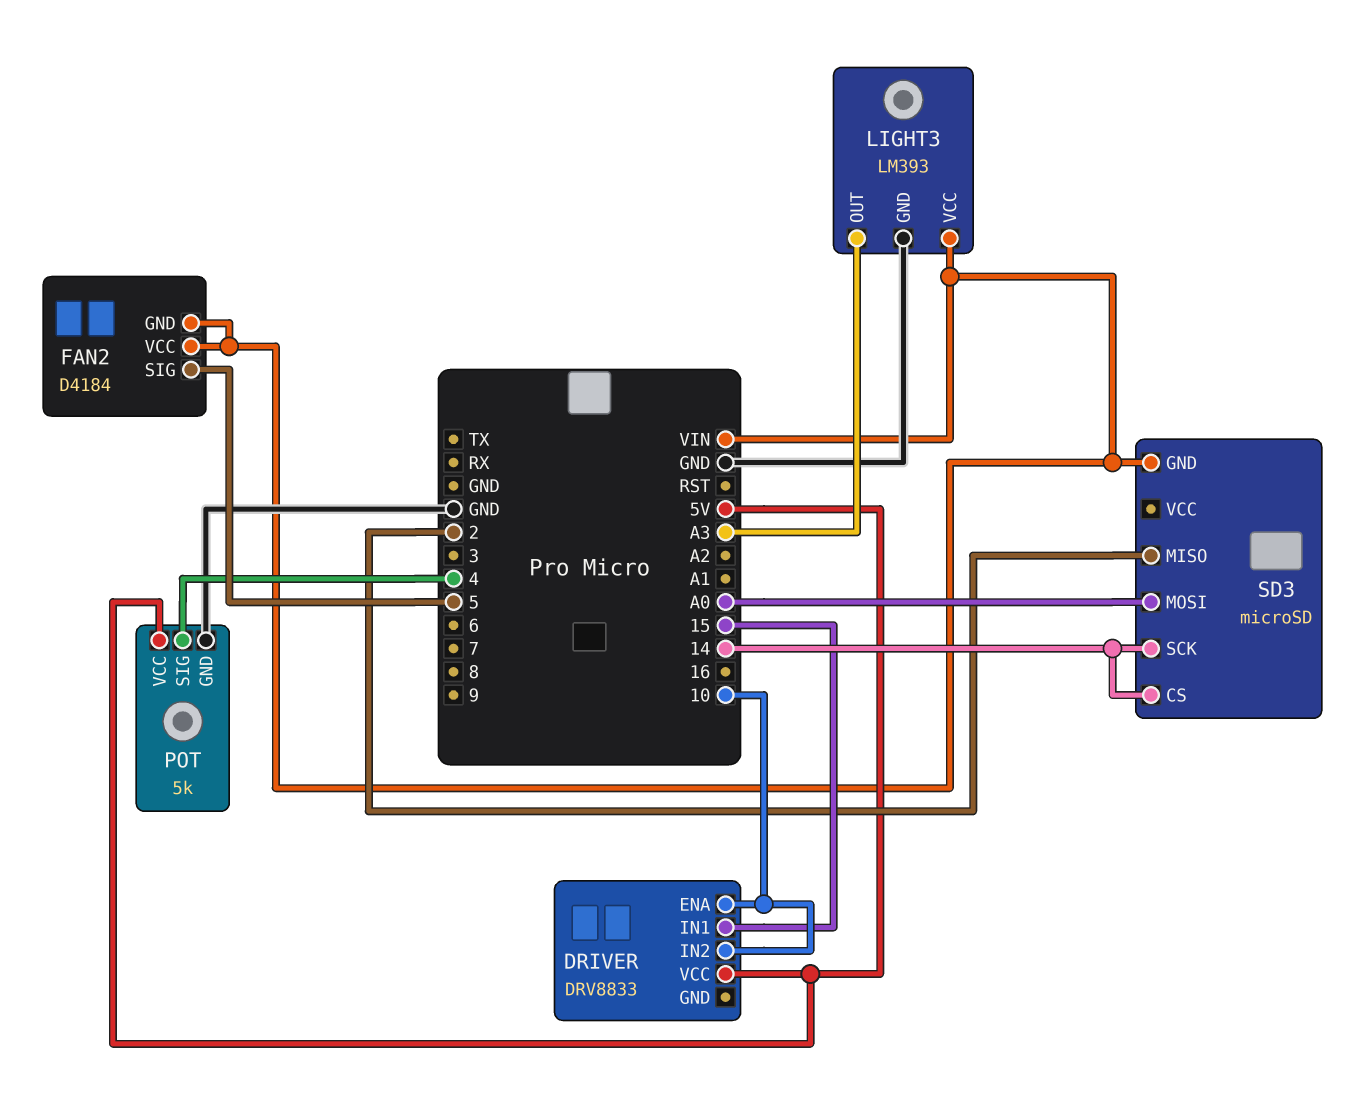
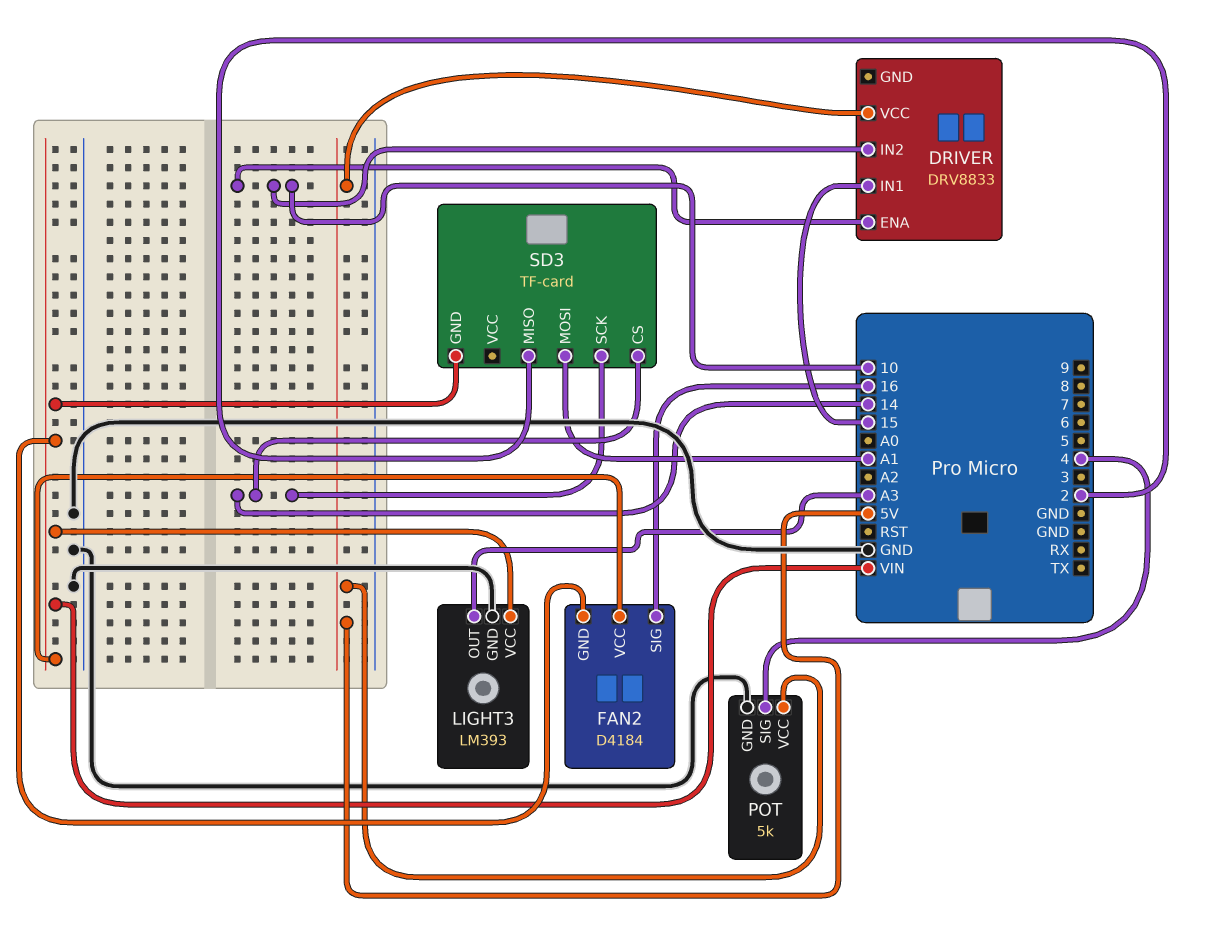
FAN2 pin SIG: 5 -> 16
SD3: microSD -> TF-card
SD3 pin MOSI: A0 -> A1

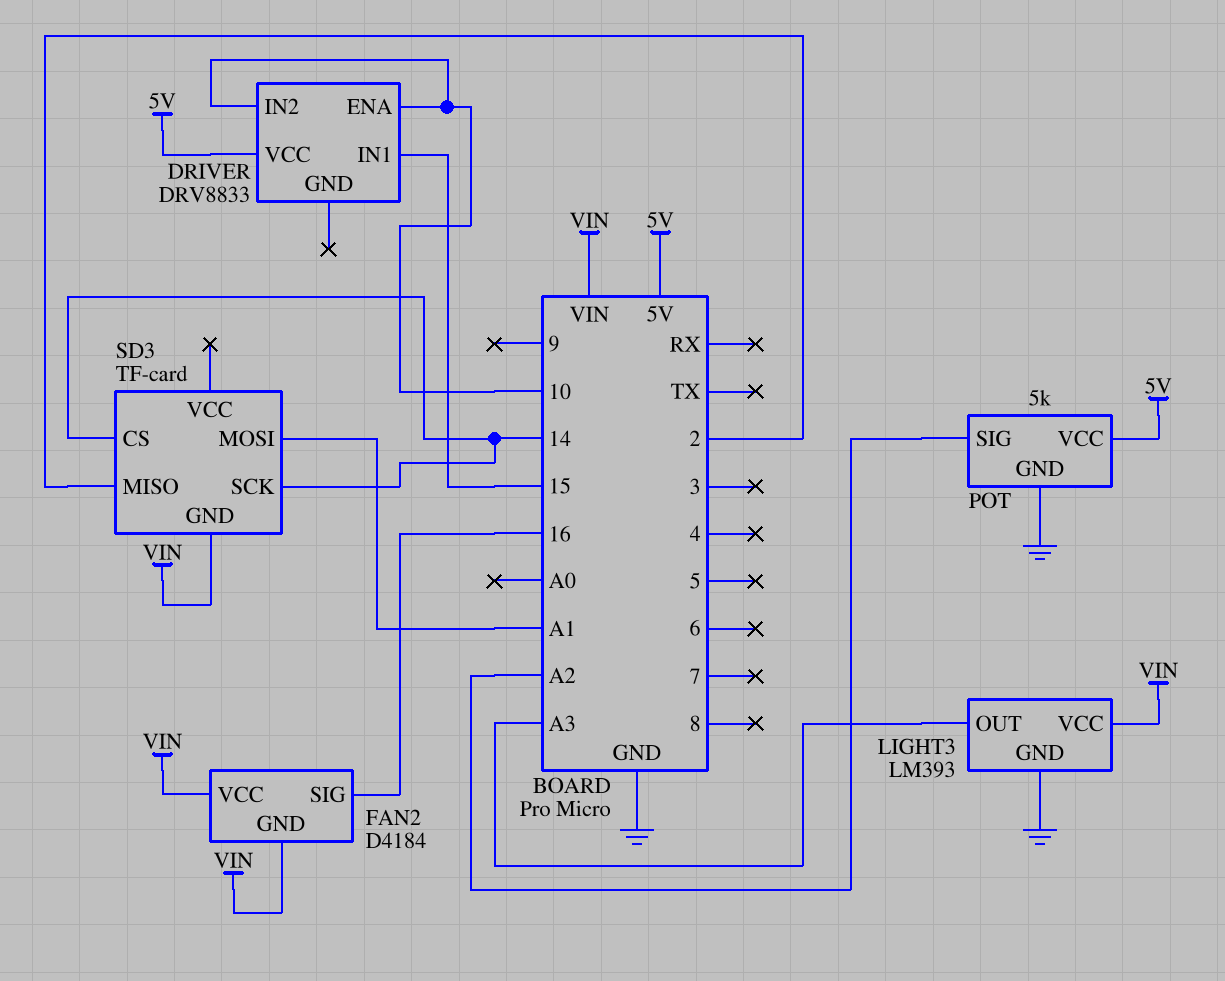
POT pin SIG: 4 -> A2

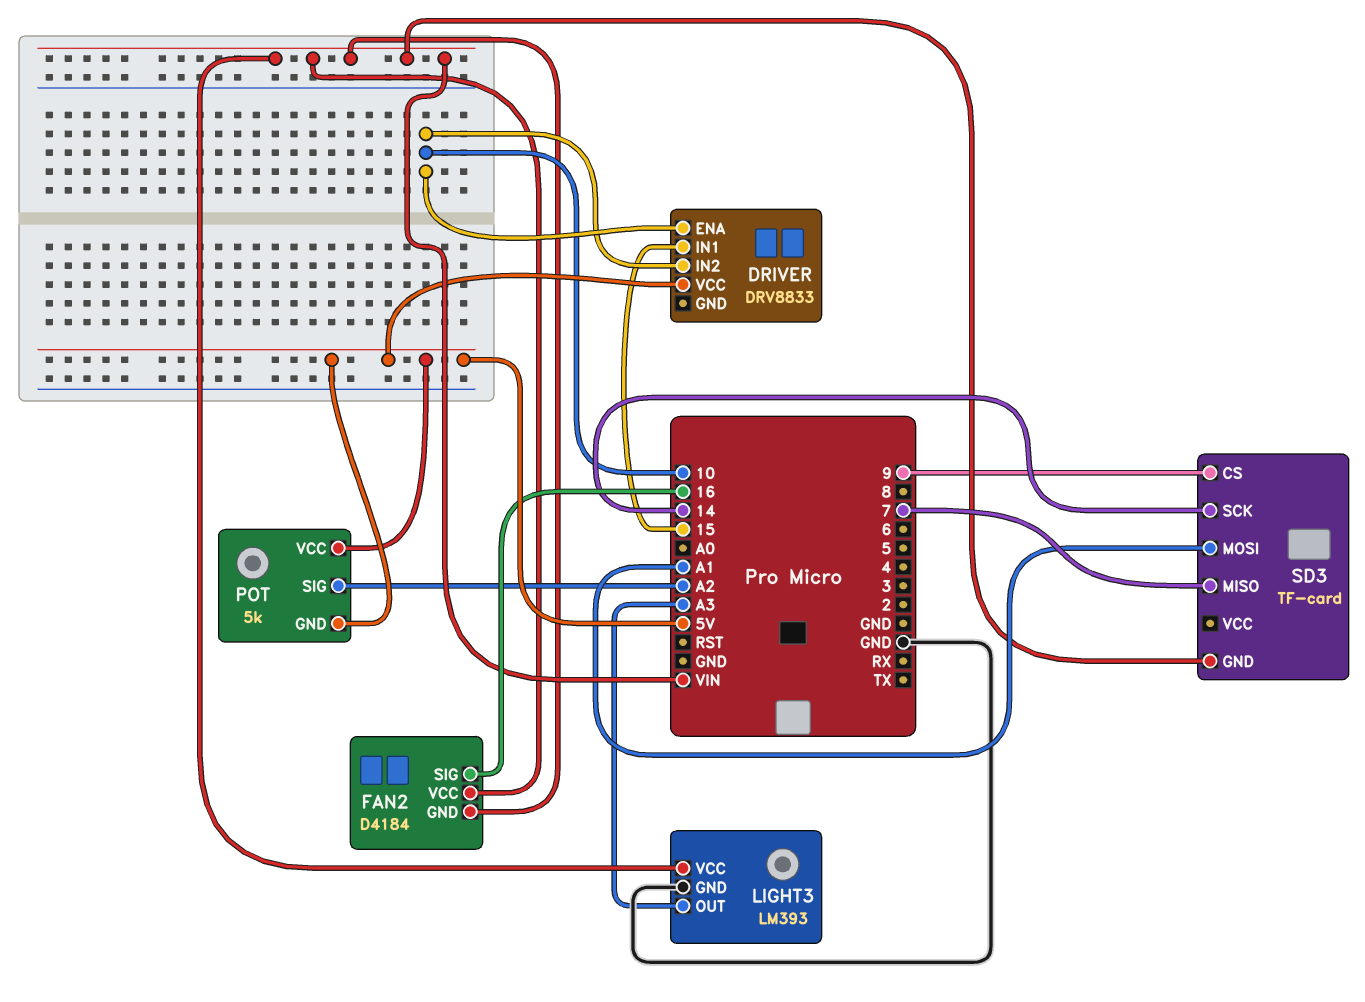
POT pin GND: GND -> 5V
SD3 pin CS: 14 -> 9
SD3 pin MISO: 2 -> 7

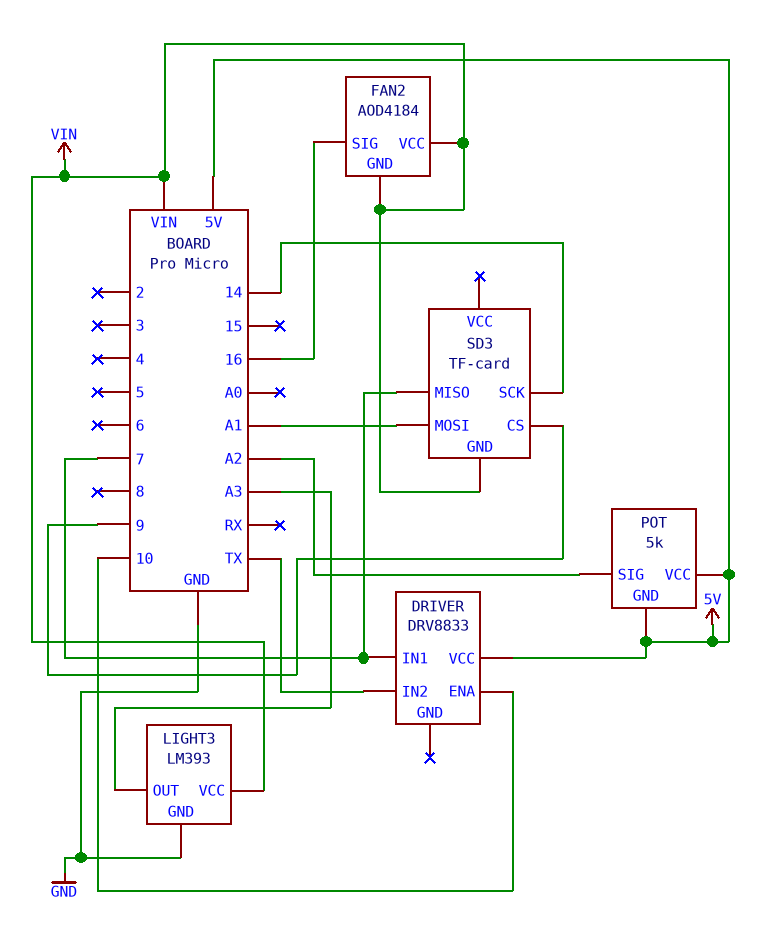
DRIVER pin IN1: 15 -> 7
DRIVER pin IN2: 10 -> TX
FAN2: D4184 -> AOD4184

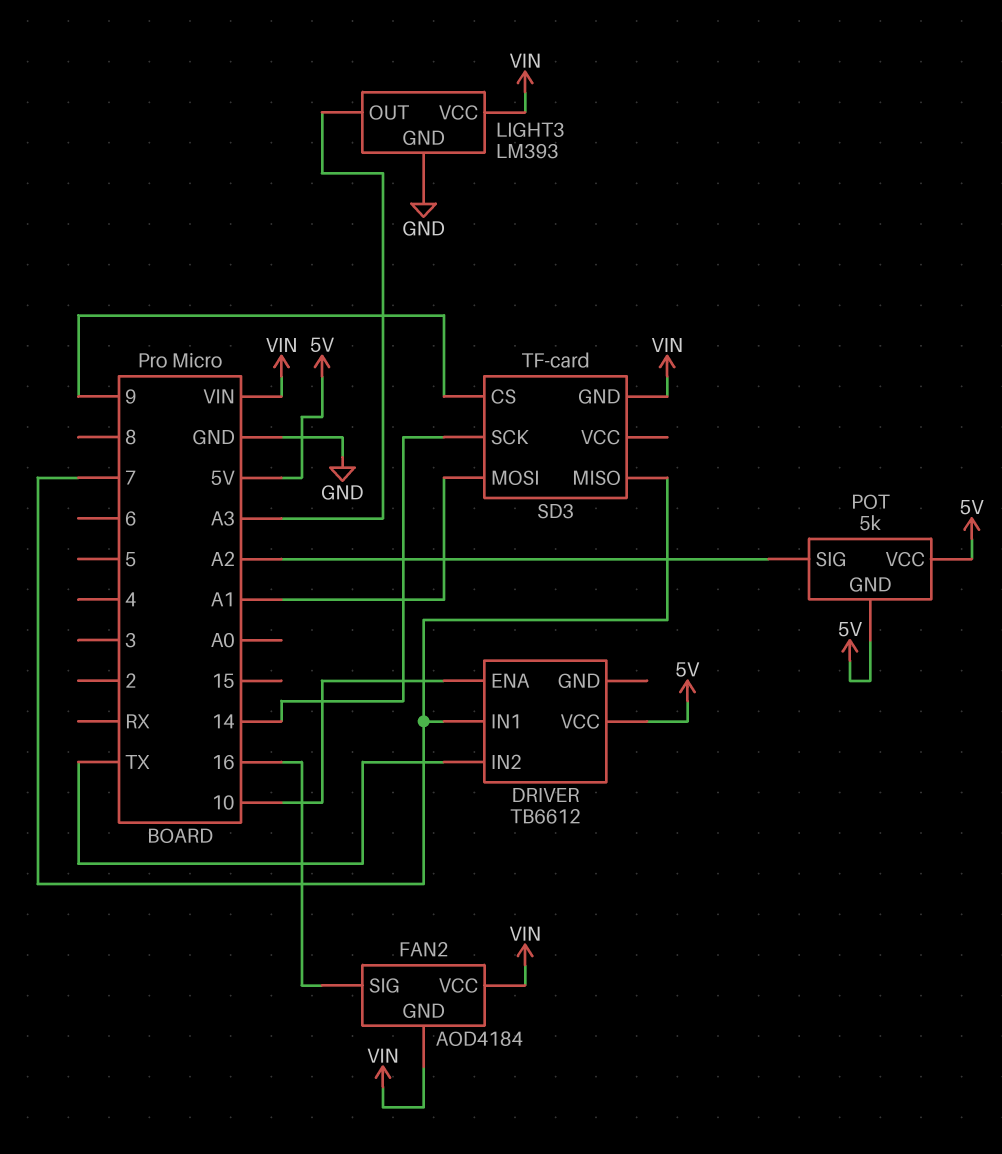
DRIVER: DRV8833 -> TB6612

